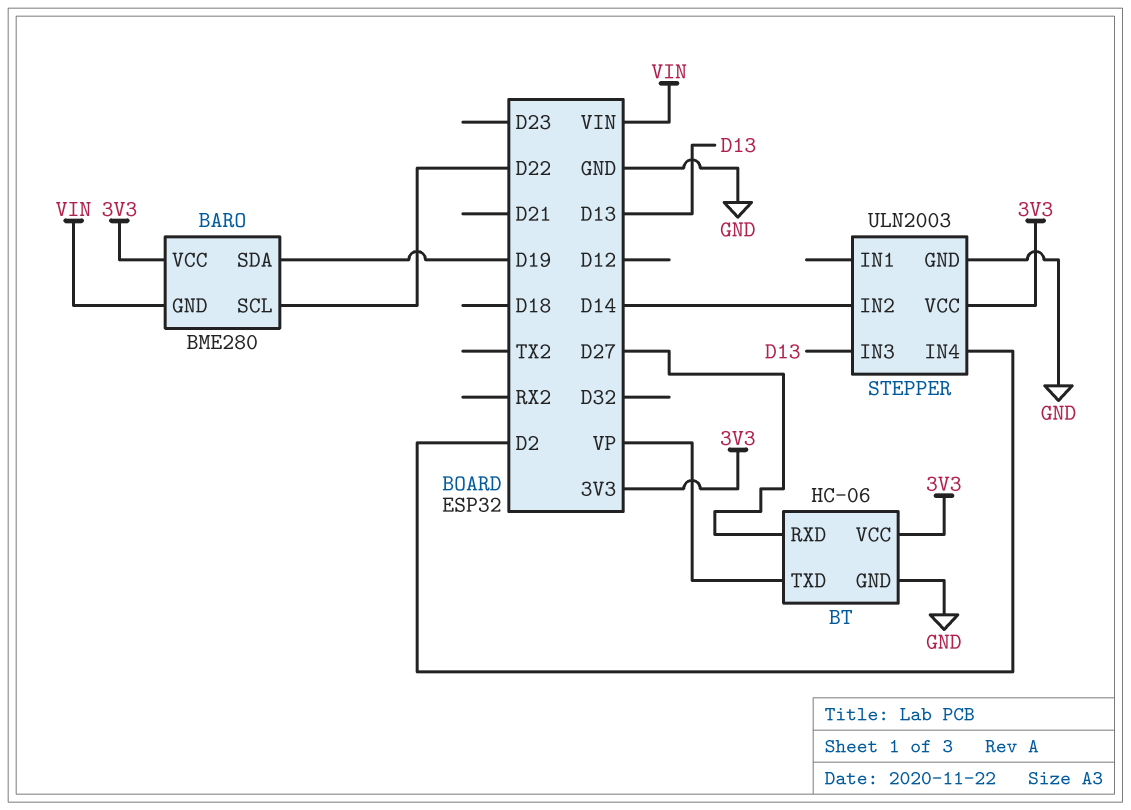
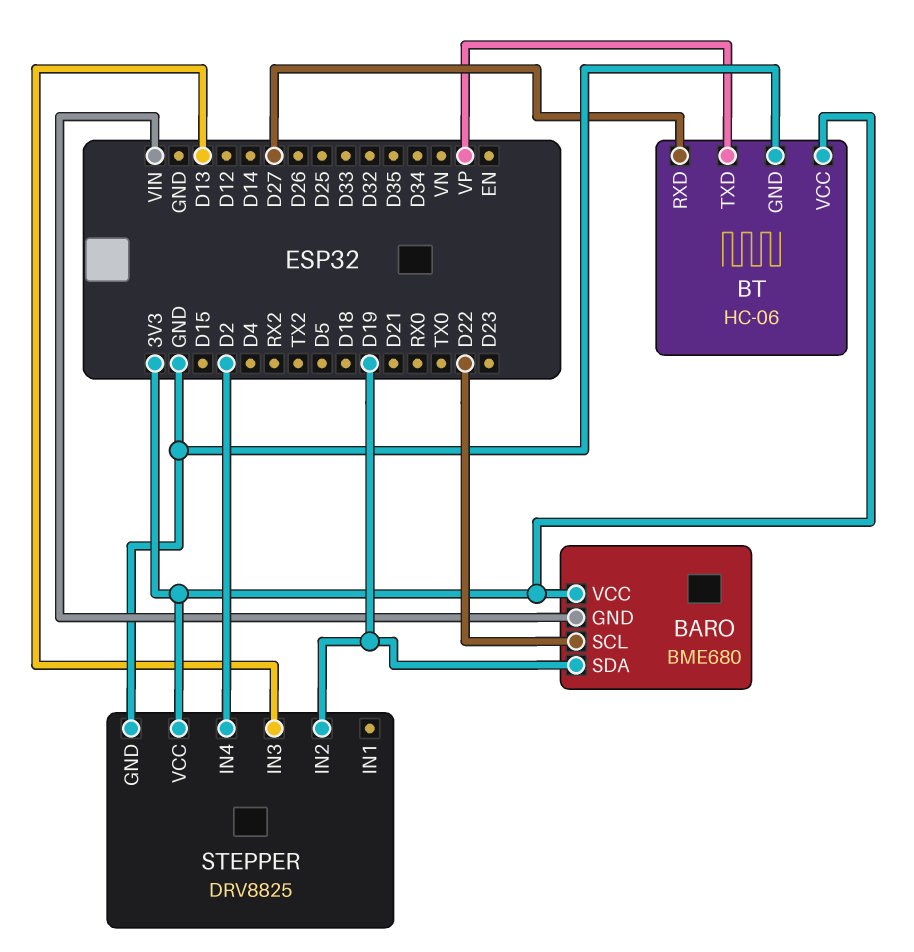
BARO: BME280 -> BME680
STEPPER: ULN2003 -> DRV8825
STEPPER pin IN2: D14 -> D19

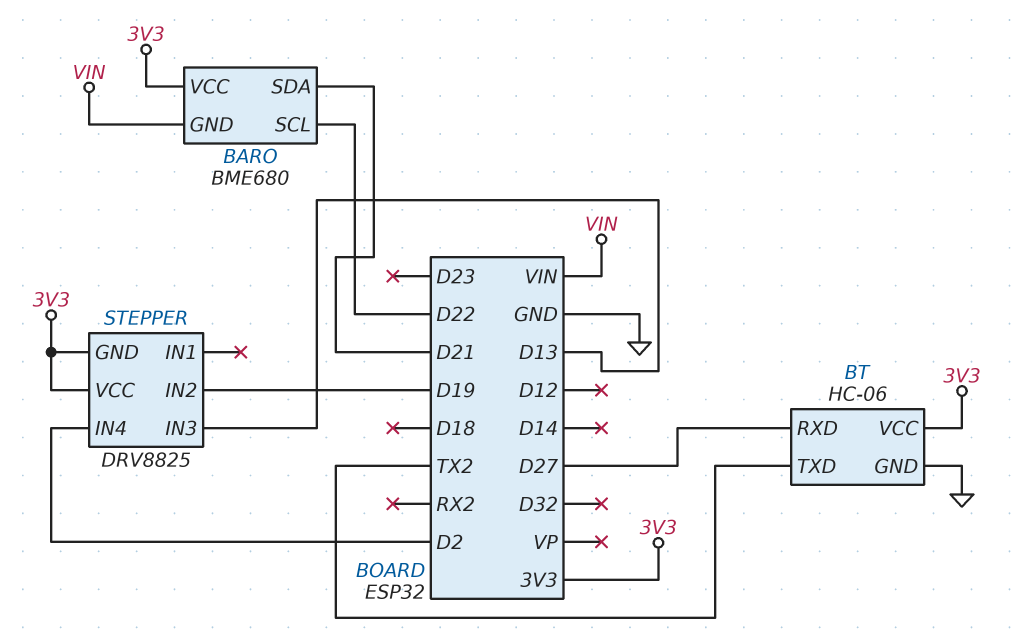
BARO pin SDA: D19 -> D21
BT pin TXD: VP -> TX2
STEPPER pin GND: GND -> 3V3

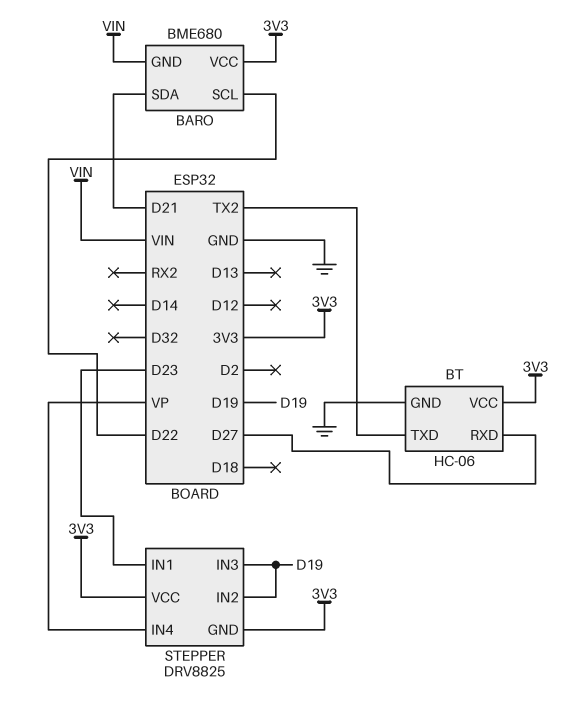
STEPPER pin IN1: none -> D23
STEPPER pin IN3: D13 -> D19
STEPPER pin IN4: D2 -> VP

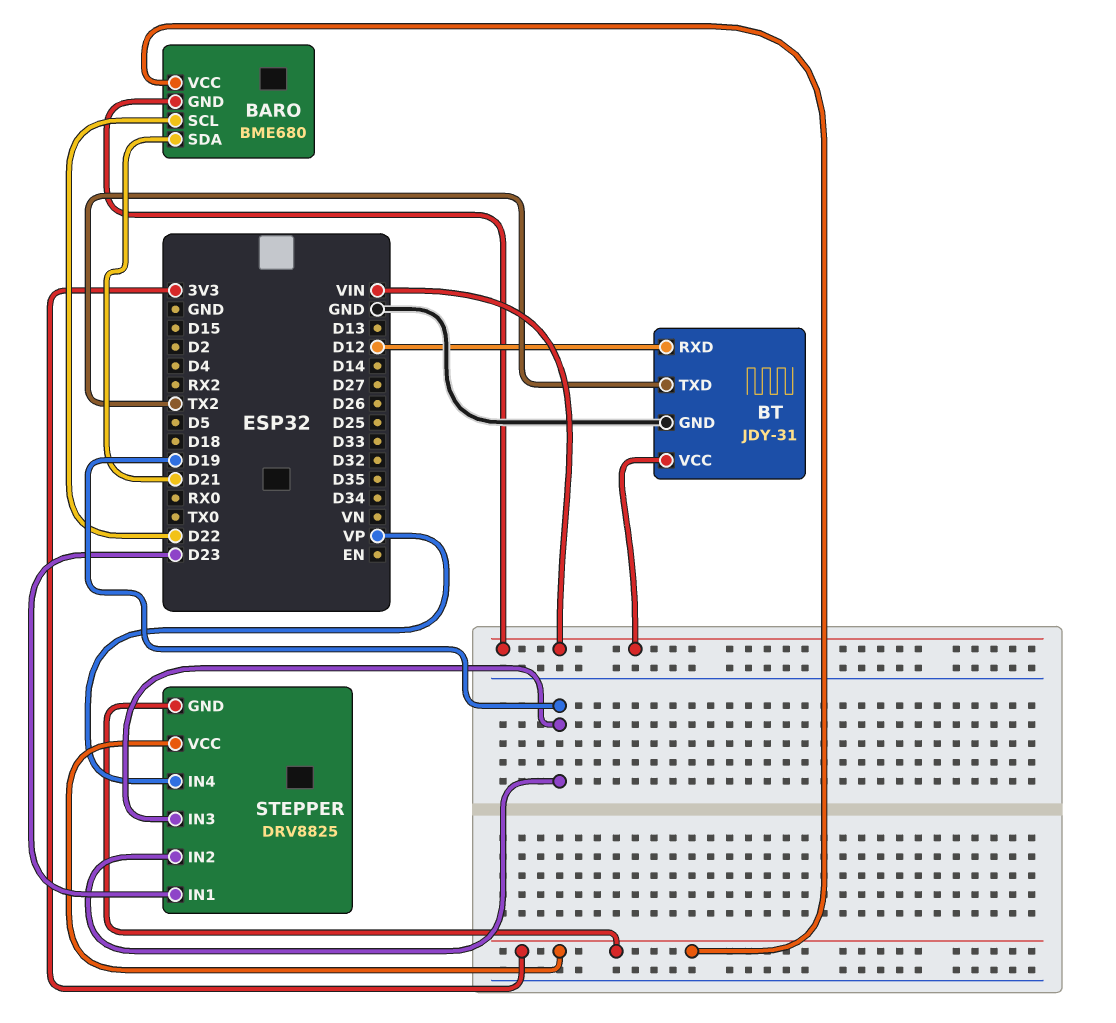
BT: HC-06 -> JDY-31
BT pin RXD: D27 -> D12
BT pin VCC: 3V3 -> VIN

